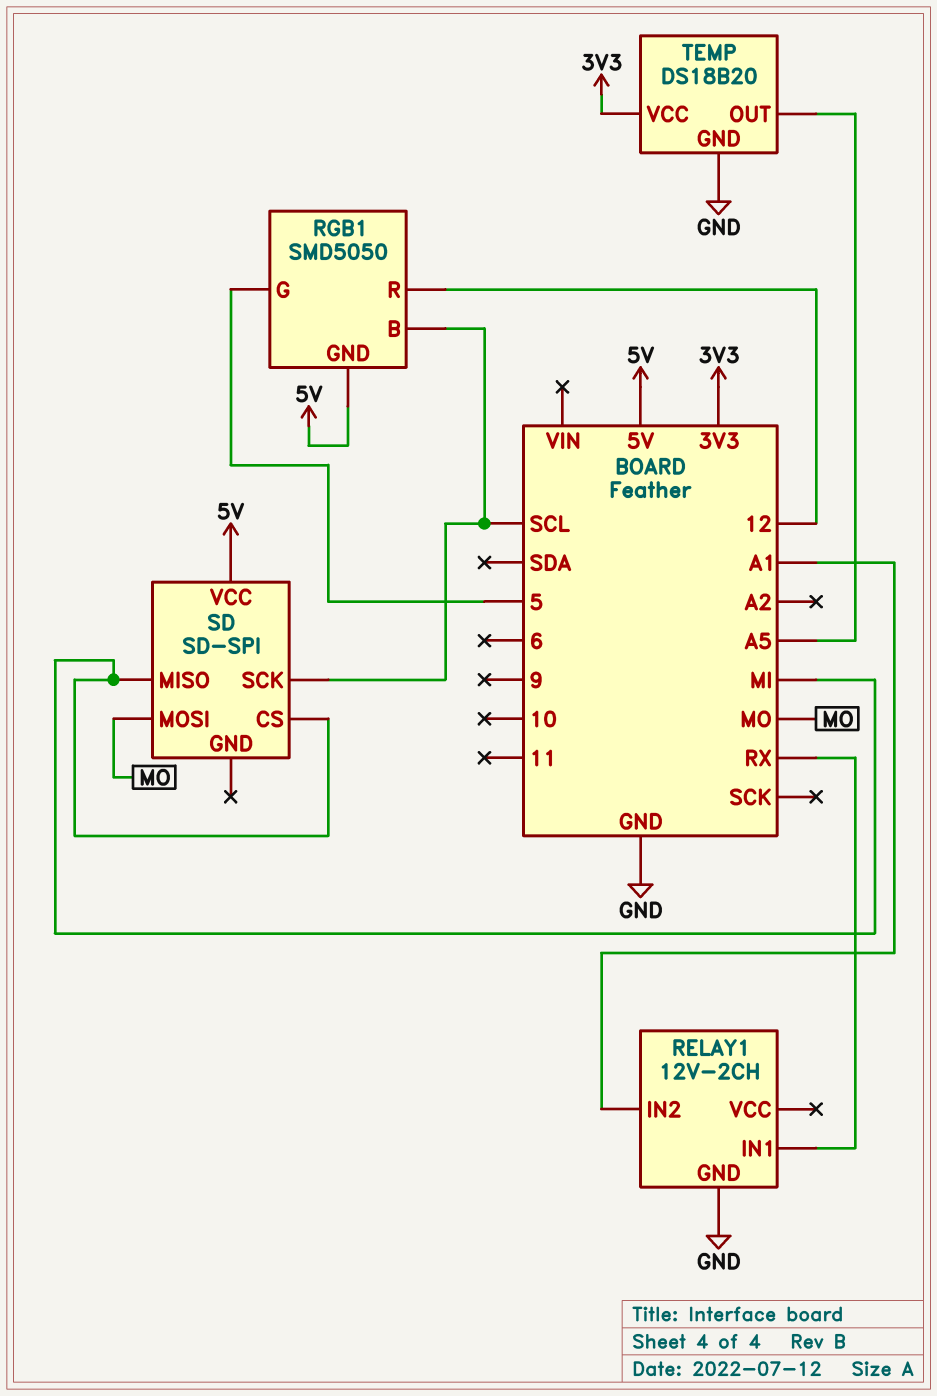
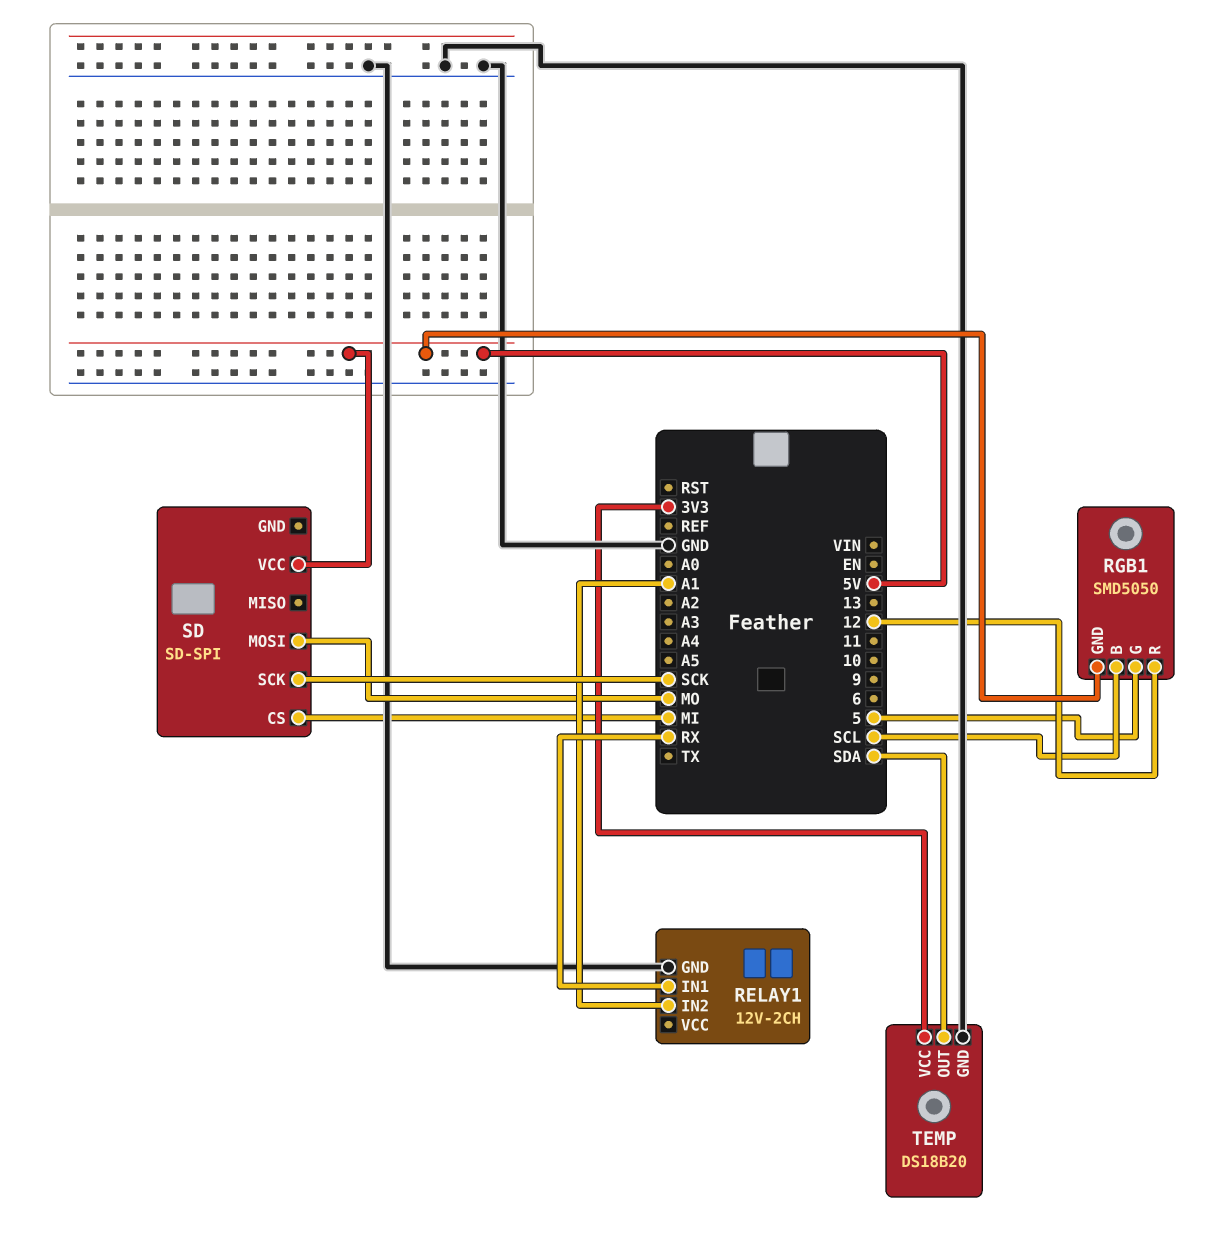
SD pin MISO: MI -> none
SD pin SCK: SCL -> SCK
TEMP pin OUT: A5 -> SDA

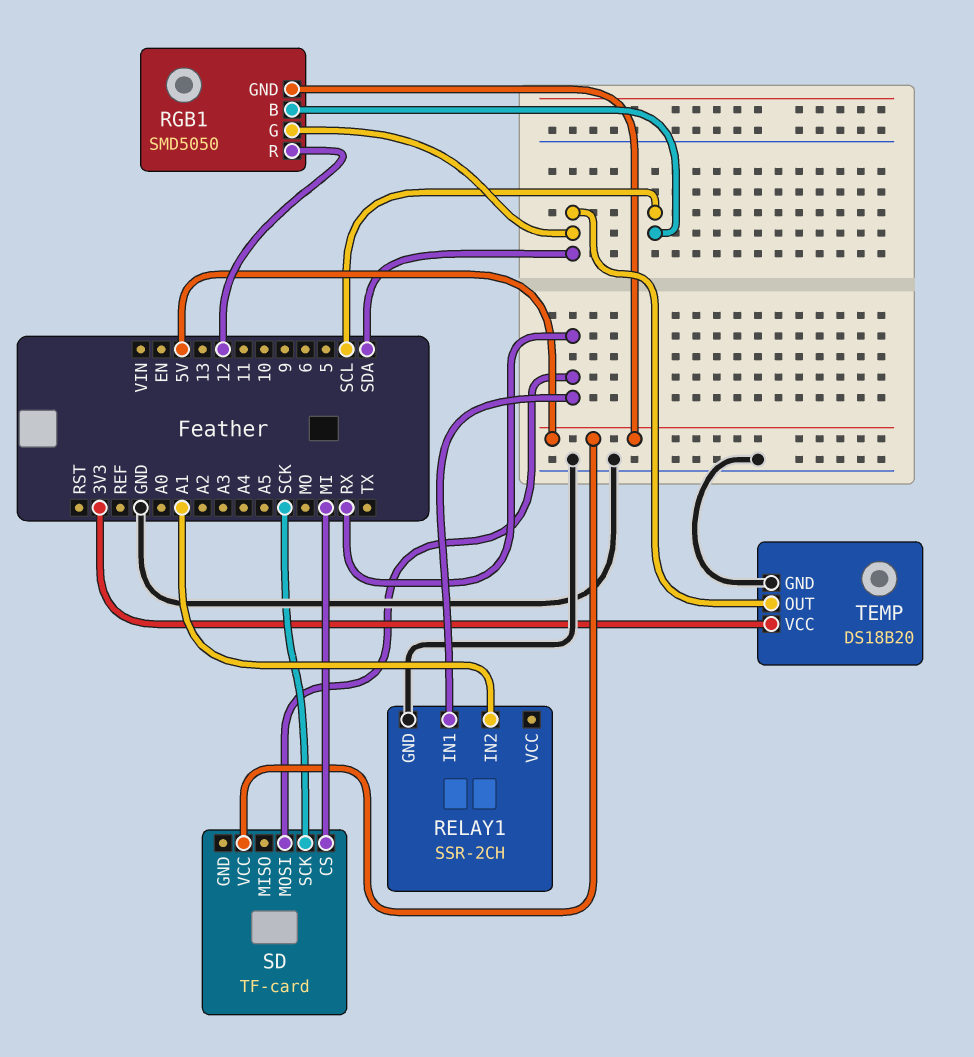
RELAY1: 12V-2CH -> SSR-2CH
RGB1 pin G: 5 -> SDA
SD: SD-SPI -> TF-card
SD pin MOSI: MO -> RX

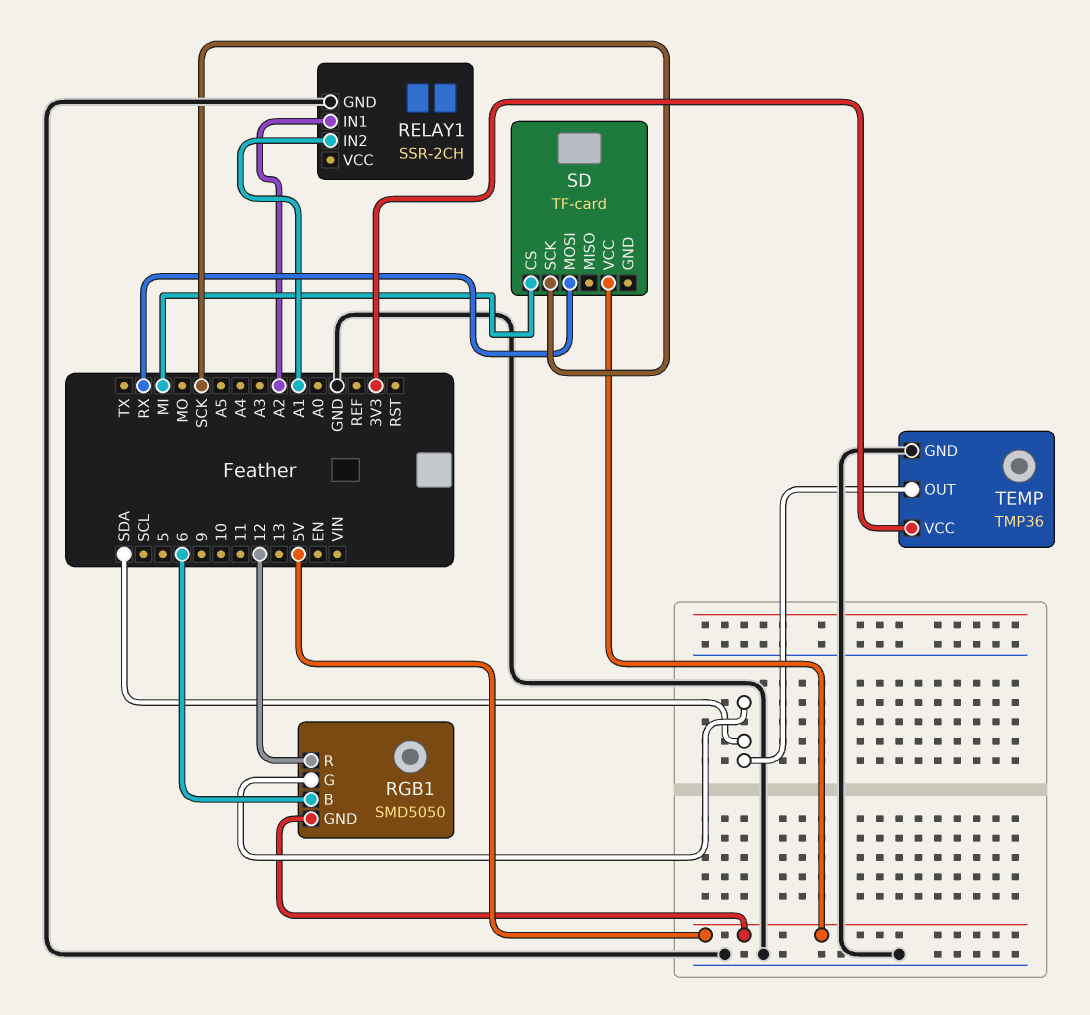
RELAY1 pin IN1: RX -> A2
RGB1 pin B: SCL -> 6
TEMP: DS18B20 -> TMP36

